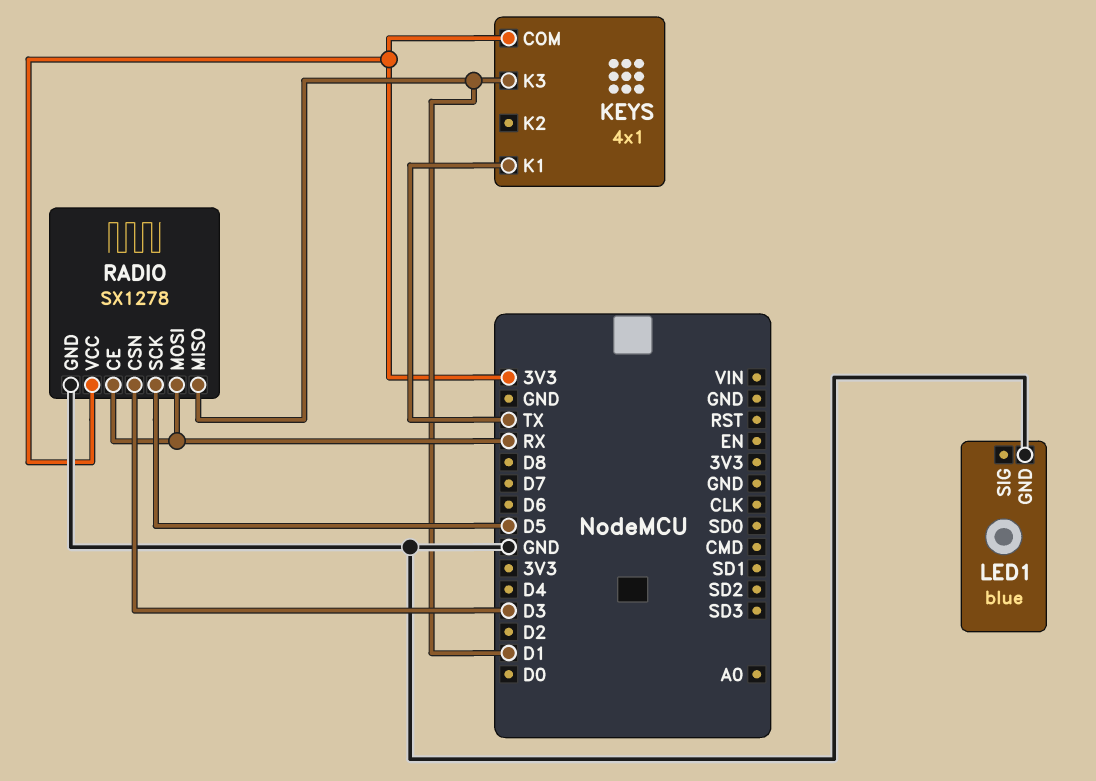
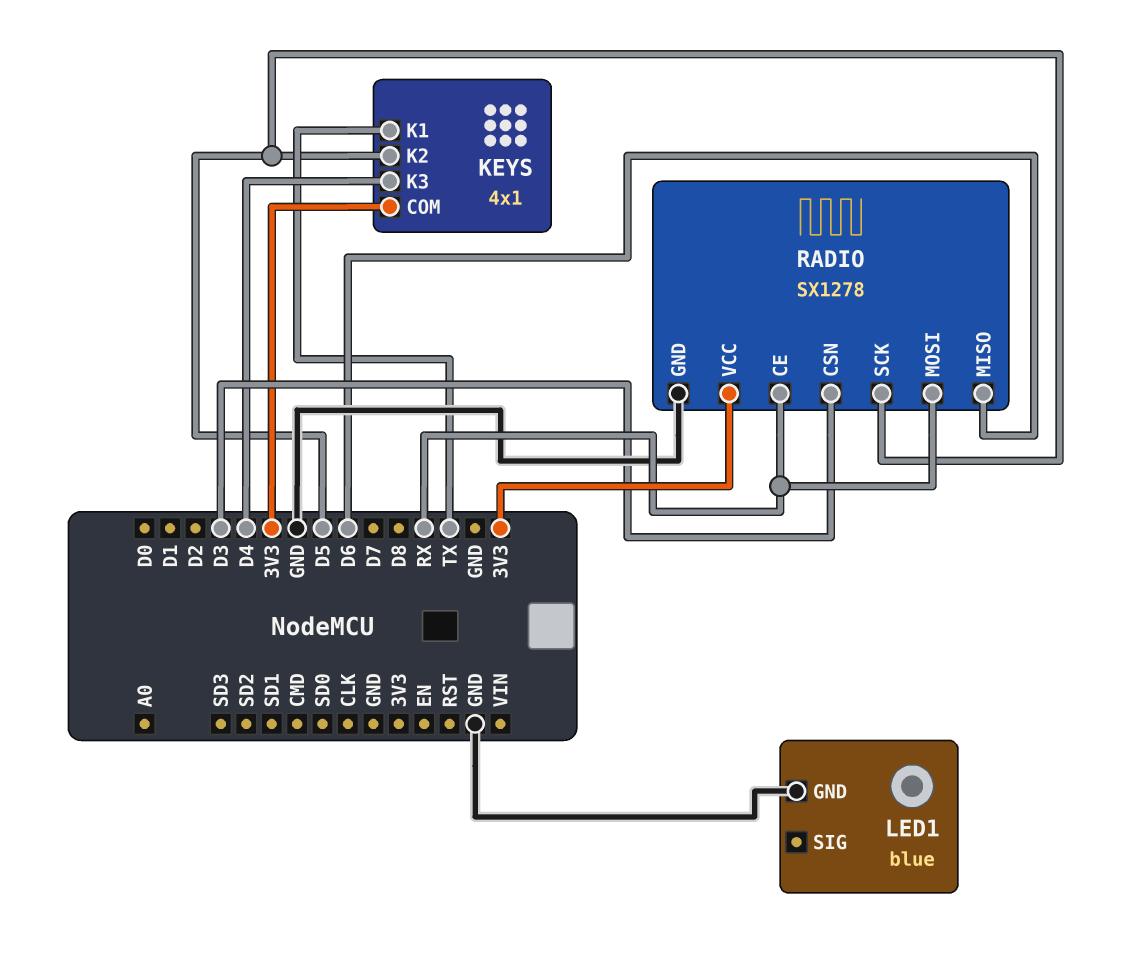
KEYS pin K2: none -> D5
KEYS pin K3: D1 -> D4
RADIO pin MISO: D1 -> D6

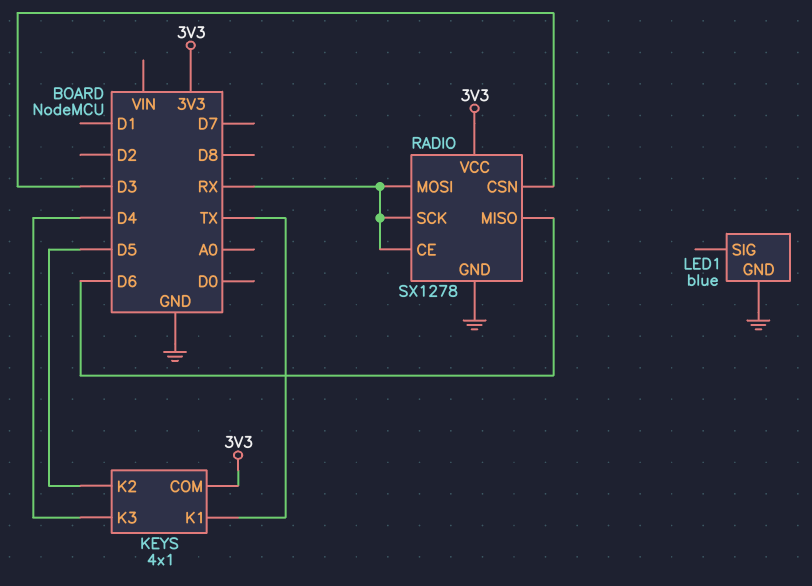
RADIO pin SCK: D5 -> RX

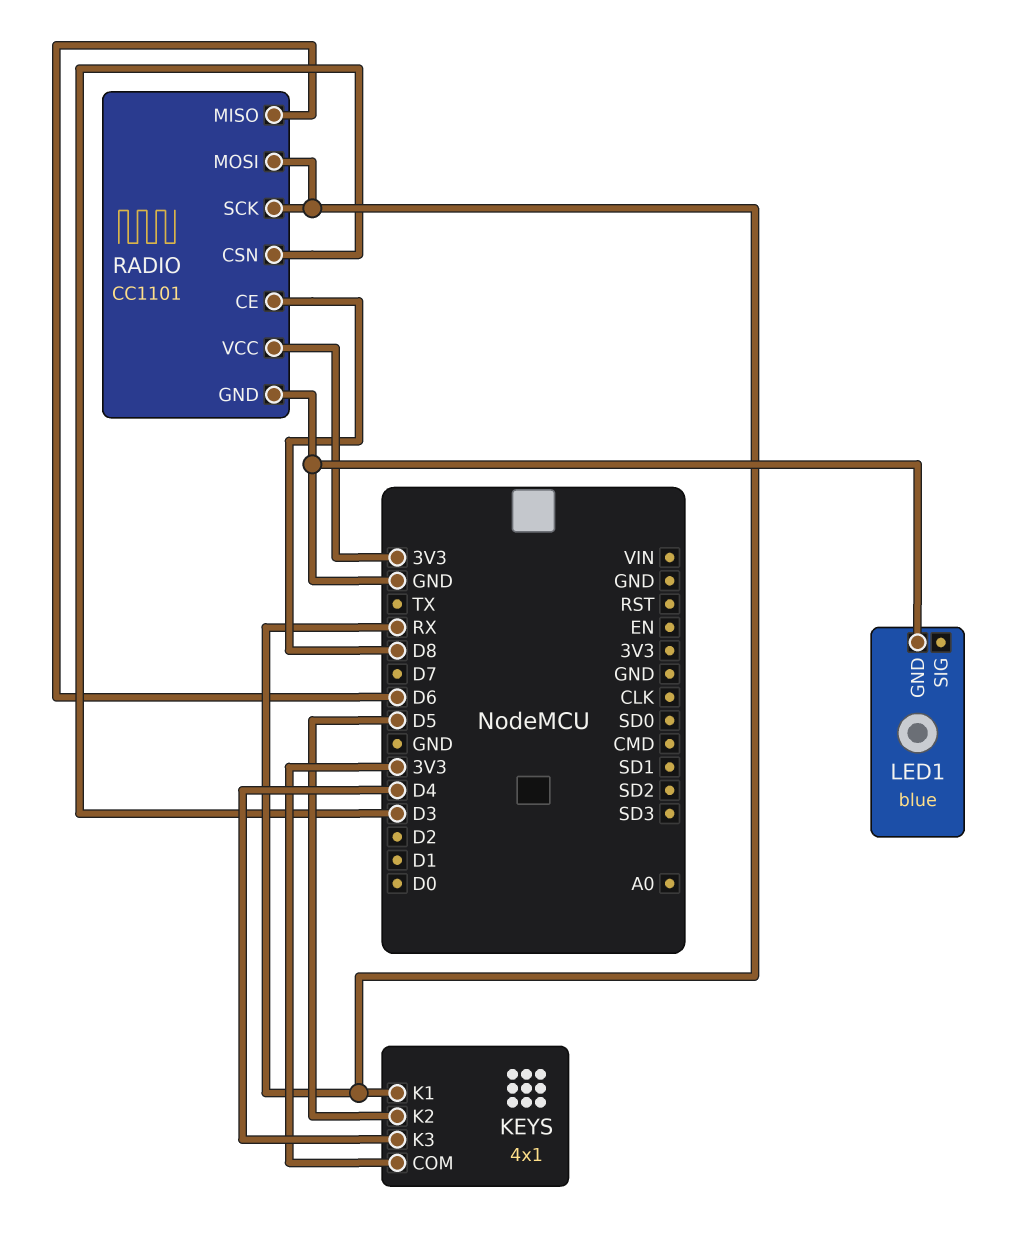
KEYS pin K1: TX -> RX
RADIO: SX1278 -> CC1101
RADIO pin CE: RX -> D8

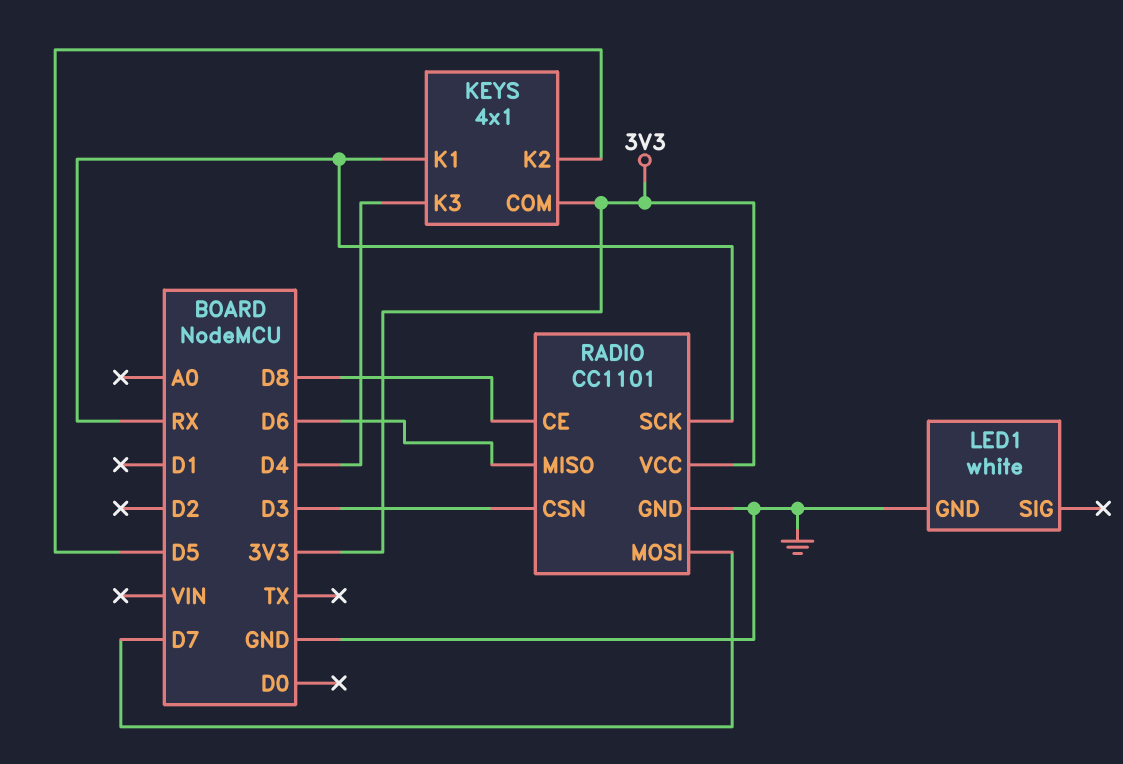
LED1: blue -> white
RADIO pin MOSI: RX -> D7

